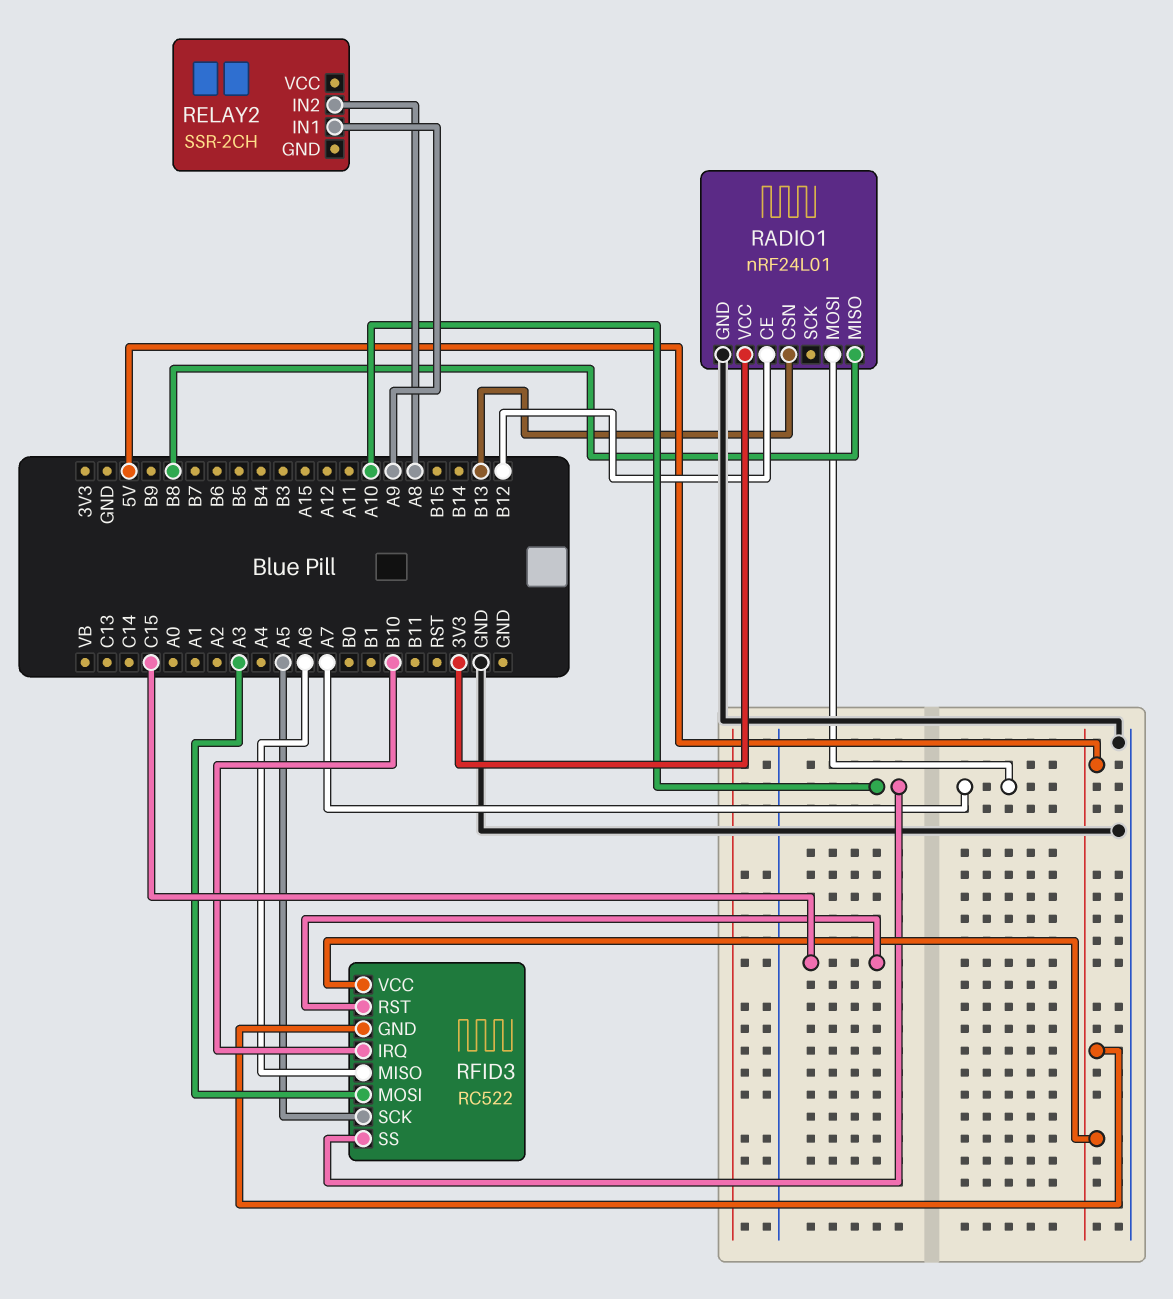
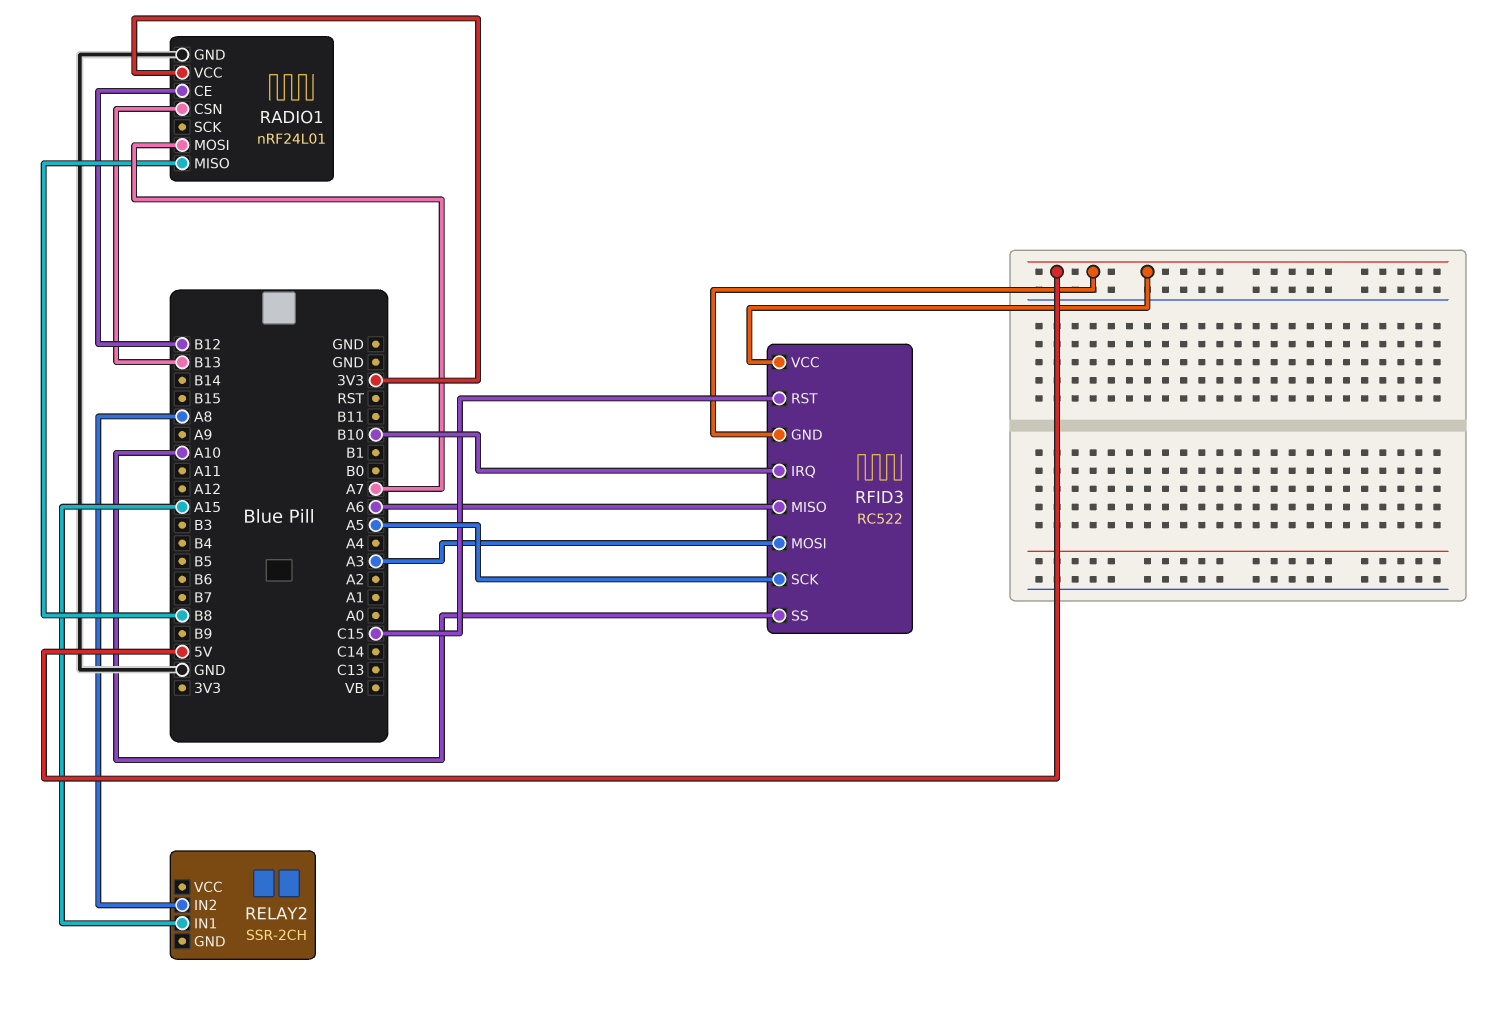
RELAY2 pin IN1: A9 -> A15

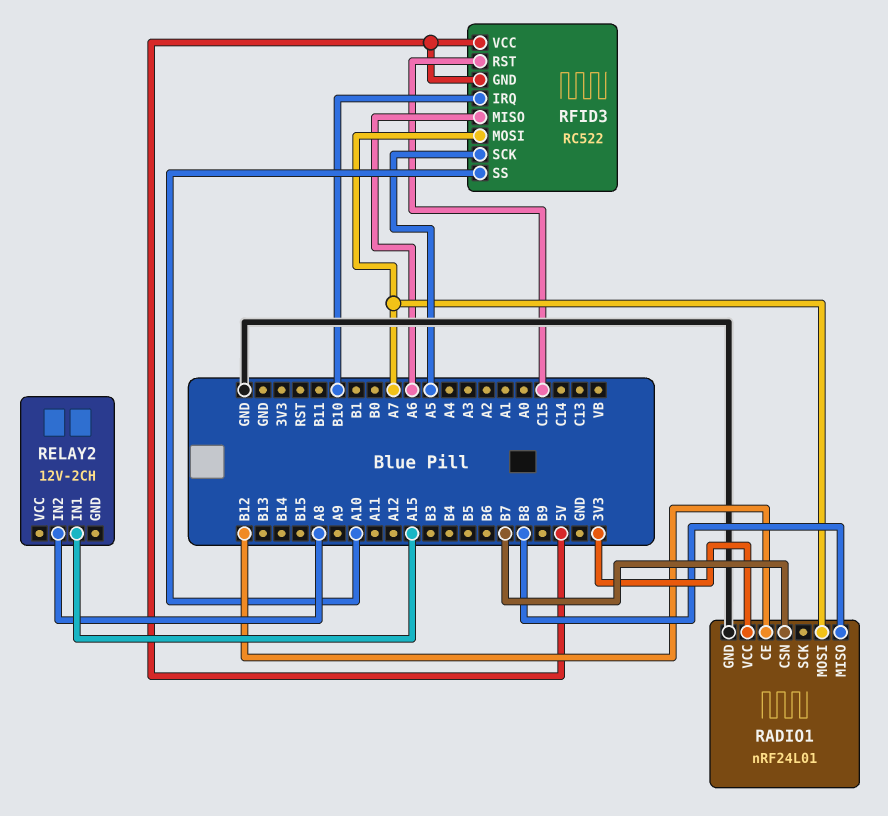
RADIO1 pin CSN: B13 -> B7
RELAY2: SSR-2CH -> 12V-2CH
RFID3 pin MOSI: A3 -> A7

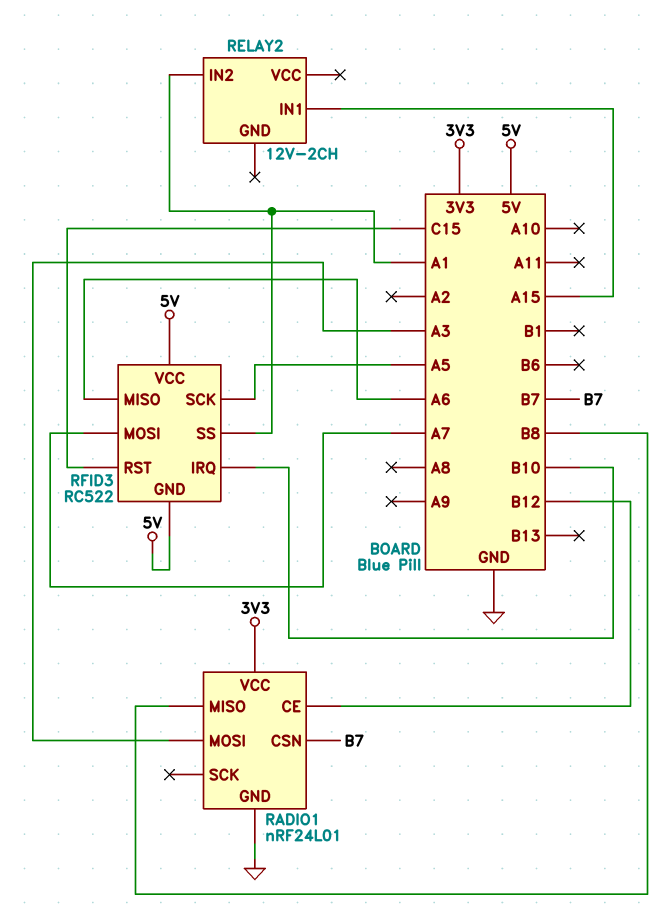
RADIO1 pin MOSI: A7 -> A3
RELAY2 pin IN2: A8 -> A1
RFID3 pin SS: A10 -> A1

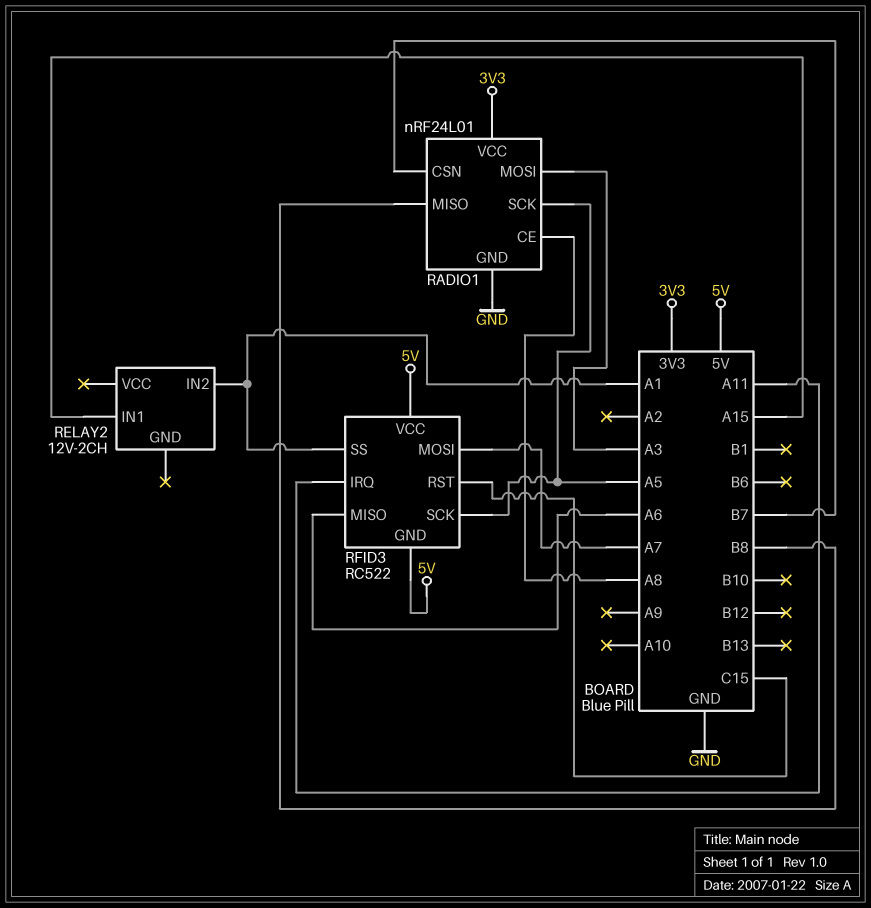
RADIO1 pin CE: B12 -> A8
RADIO1 pin SCK: none -> A5
RFID3 pin IRQ: B10 -> A11

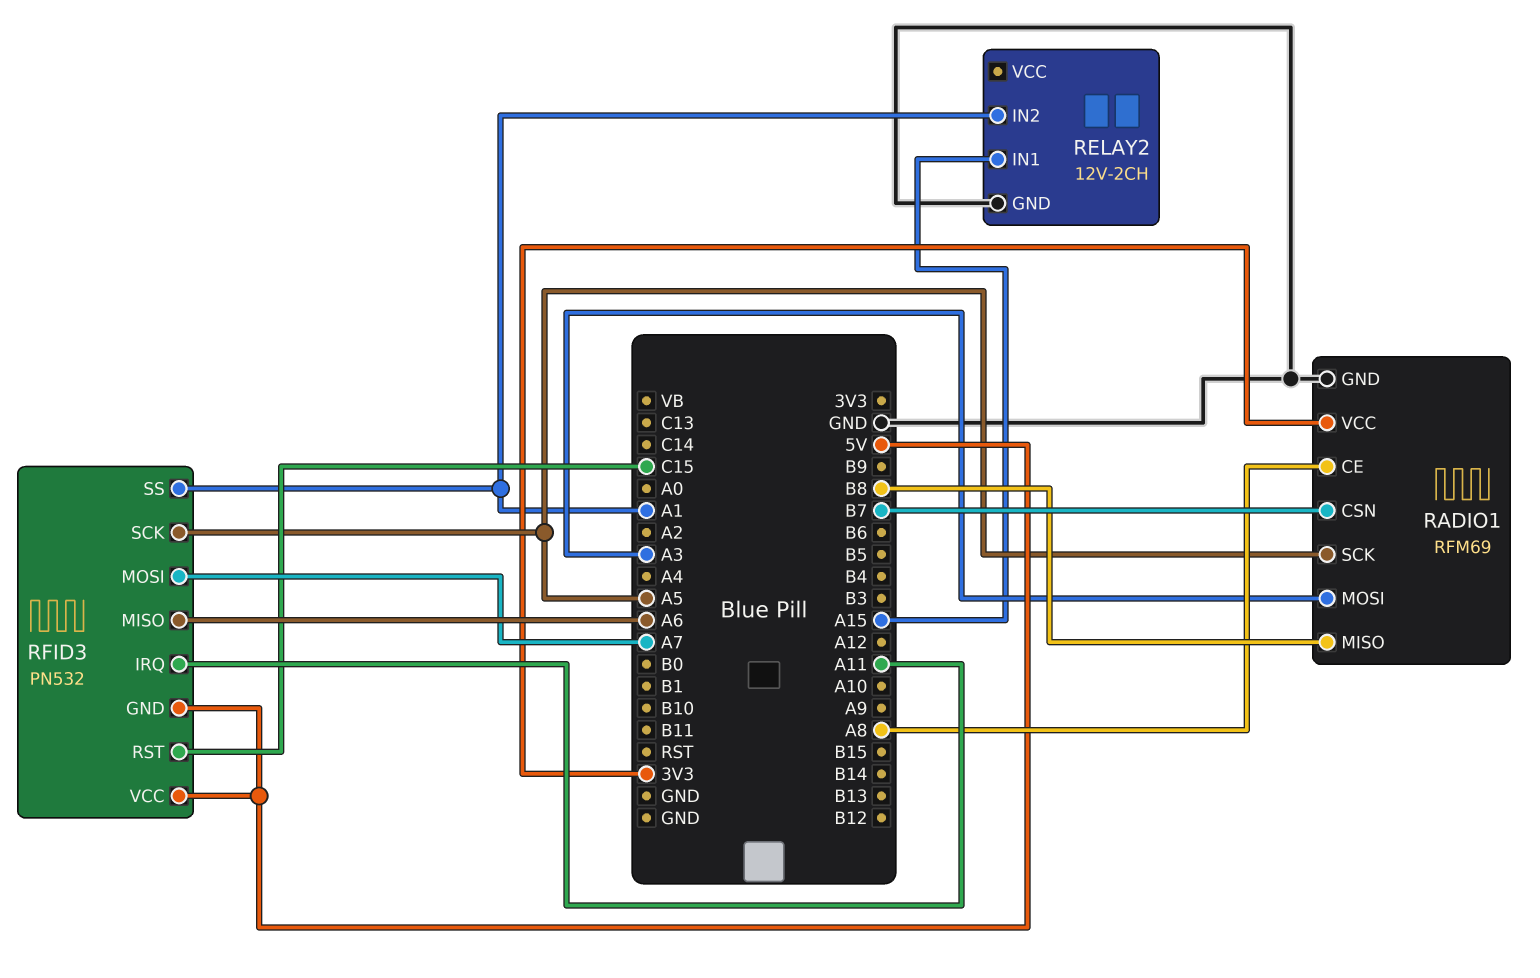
RADIO1: nRF24L01 -> RFM69
RELAY2 pin GND: none -> GND
RFID3: RC522 -> PN532

